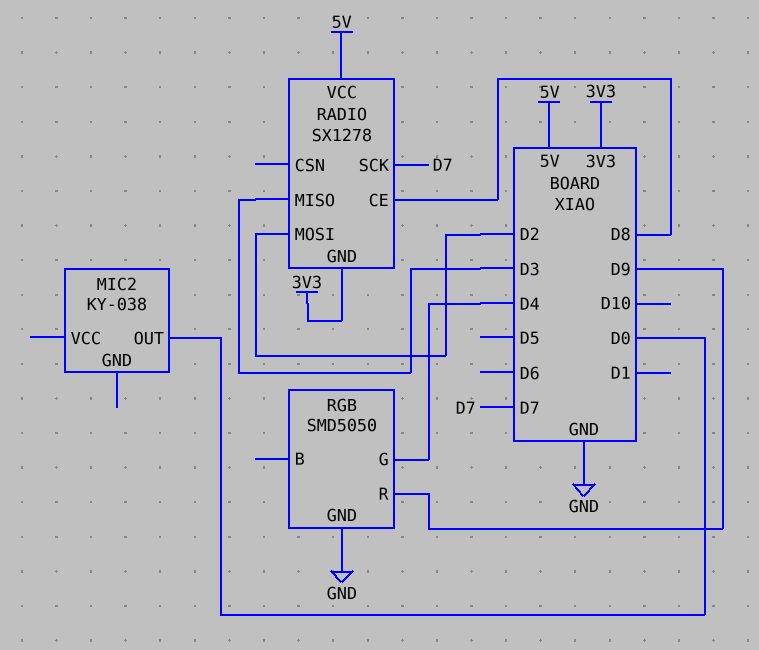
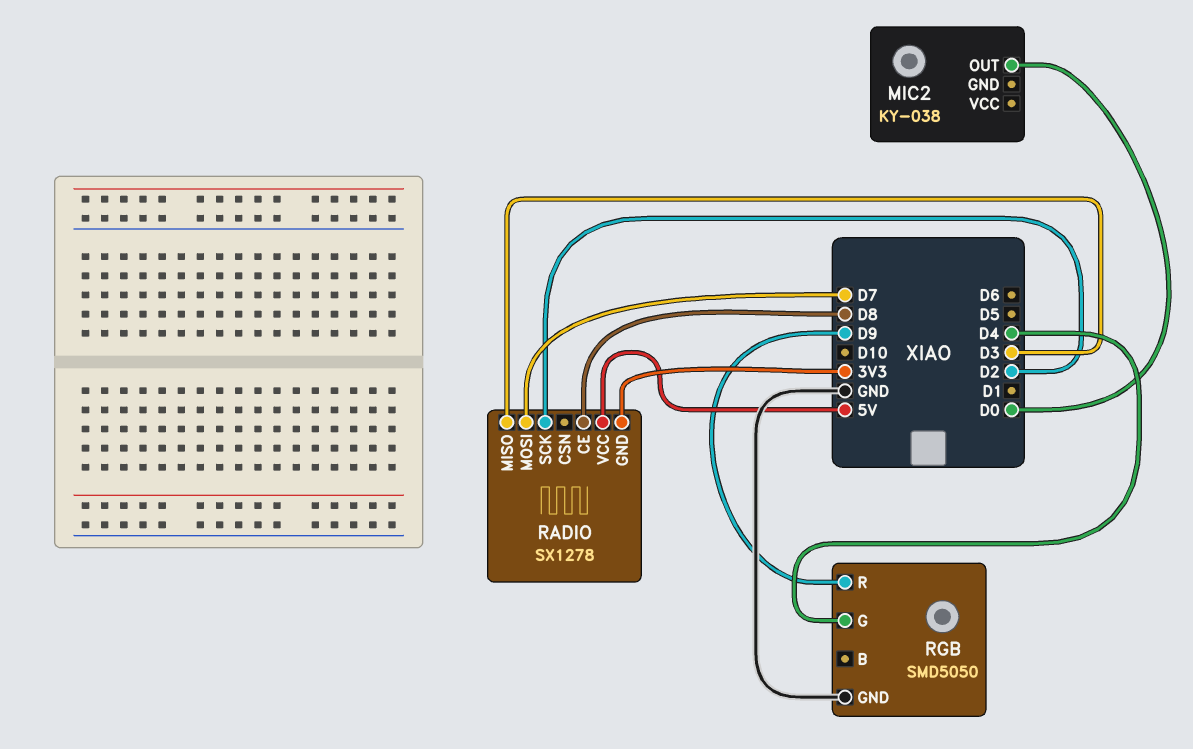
RADIO pin MOSI: D2 -> D7
RADIO pin SCK: D7 -> D2

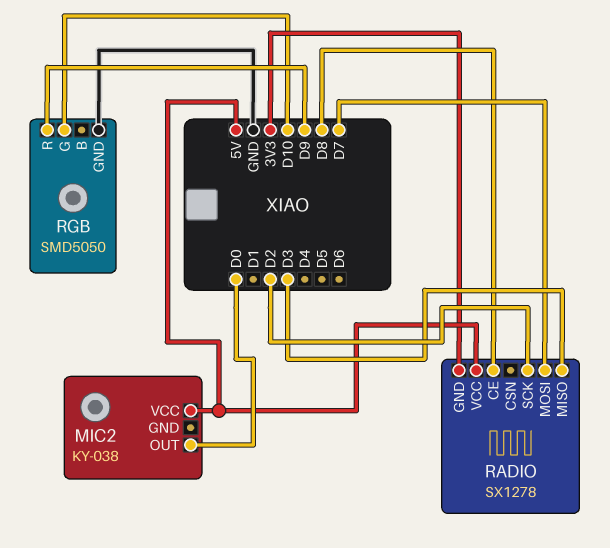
MIC2 pin VCC: none -> 5V
RGB pin G: D4 -> D10

